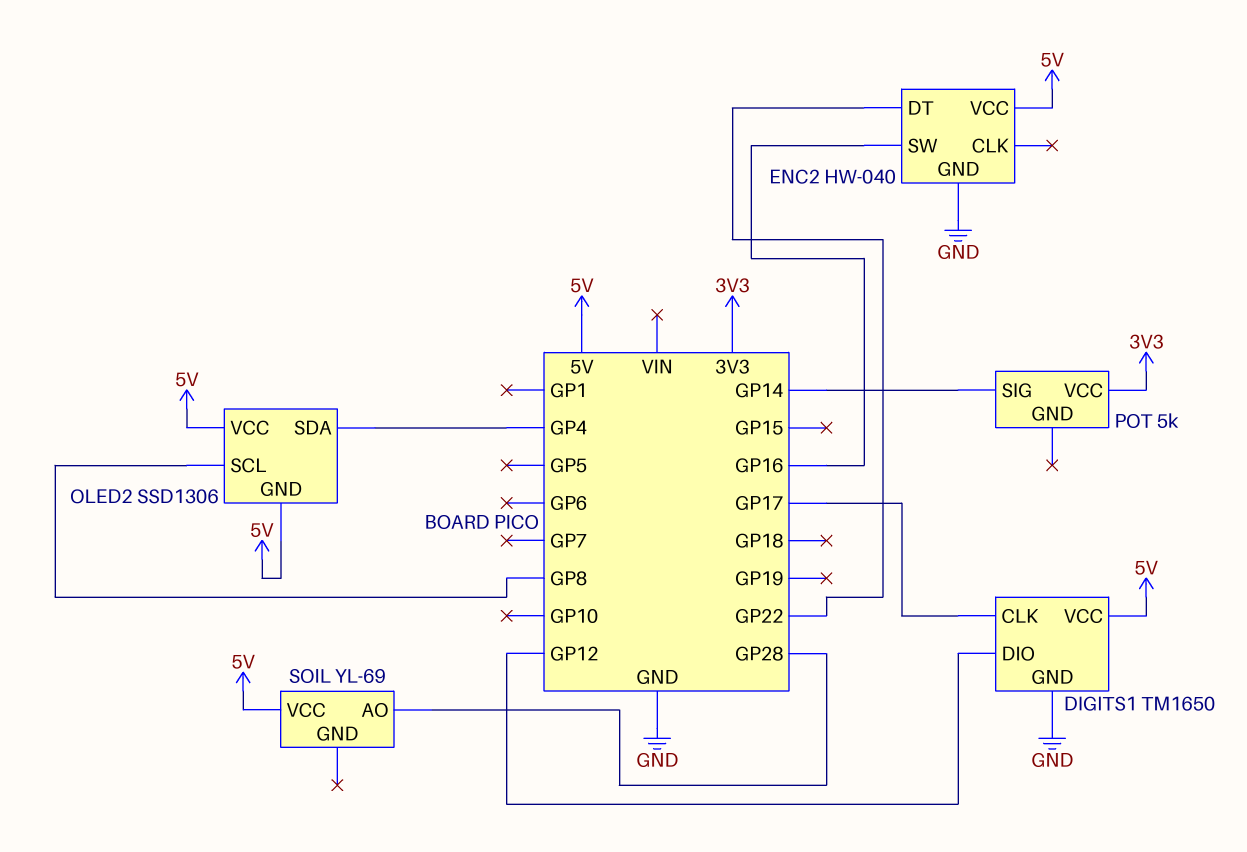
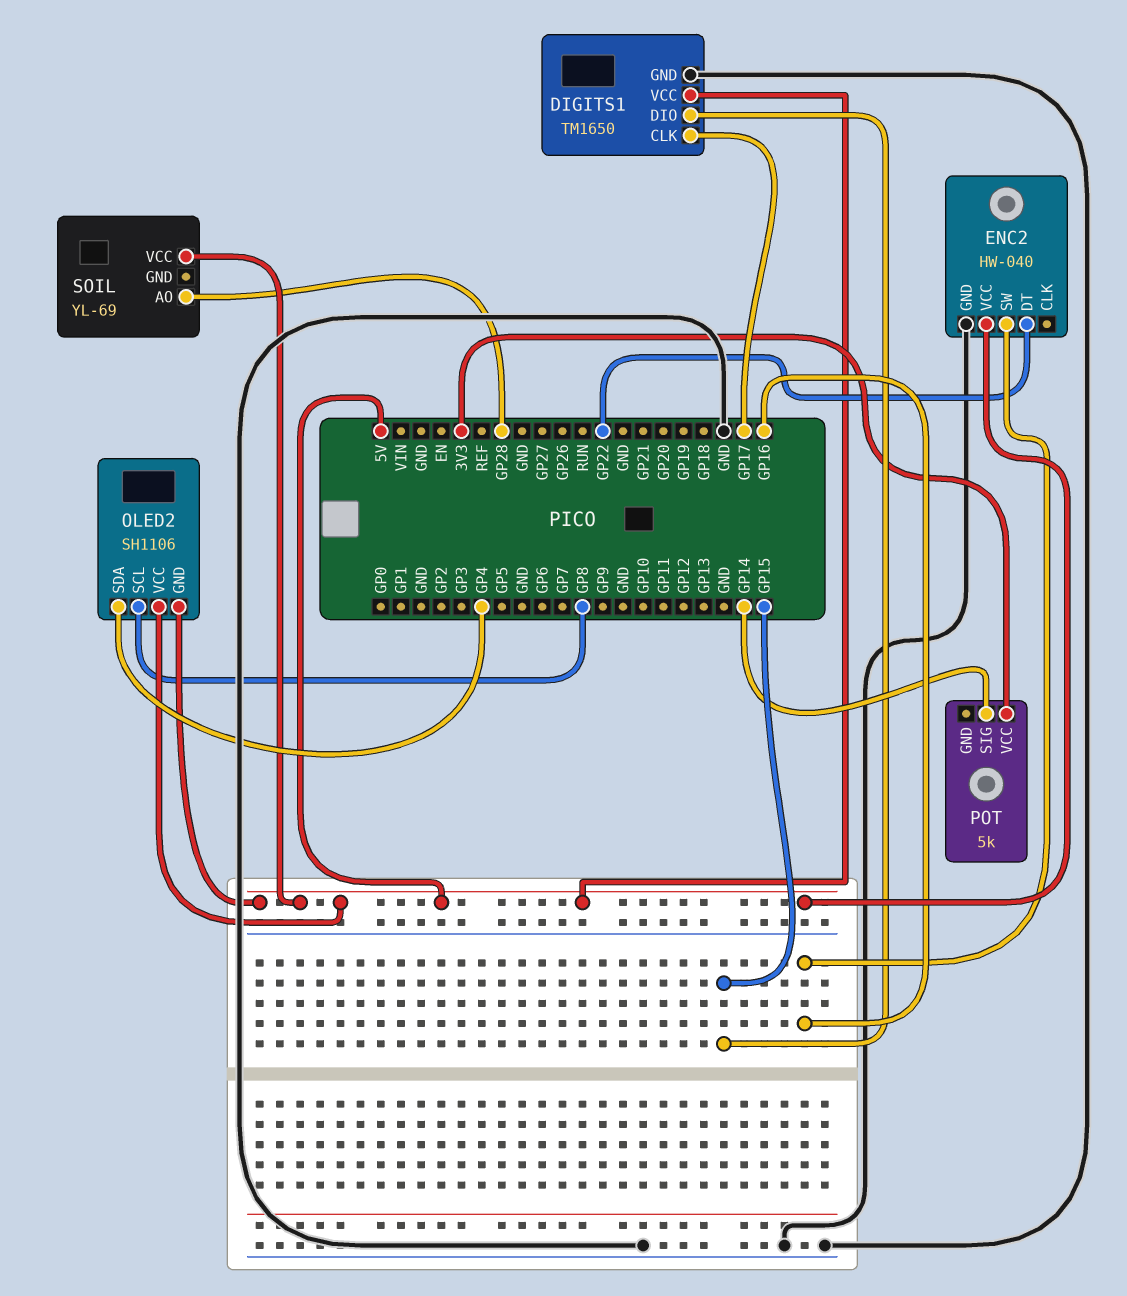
DIGITS1 pin DIO: GP12 -> GP15
OLED2: SSD1306 -> SH1106

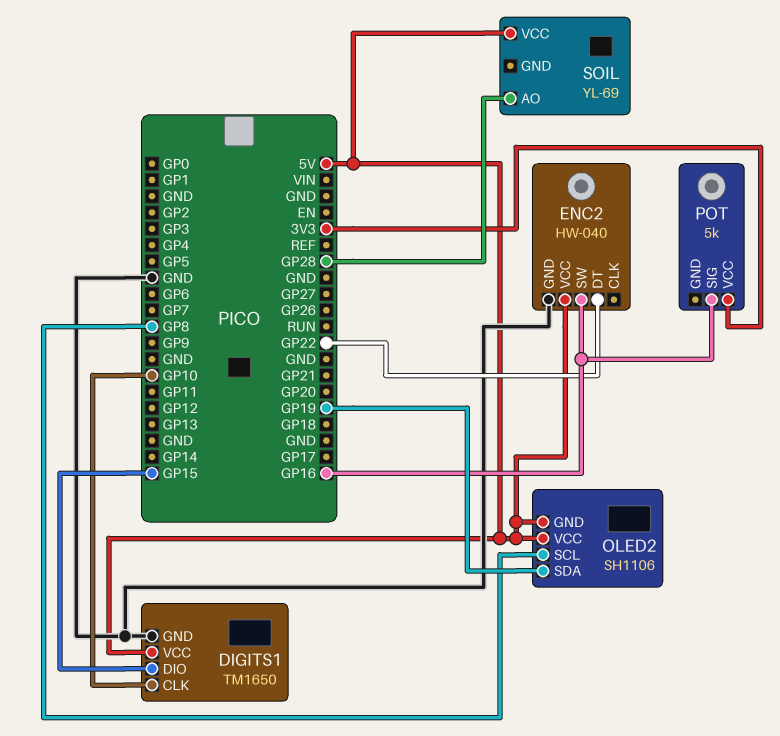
DIGITS1 pin CLK: GP17 -> GP10
OLED2 pin SDA: GP4 -> GP19
POT pin SIG: GP14 -> GP16

